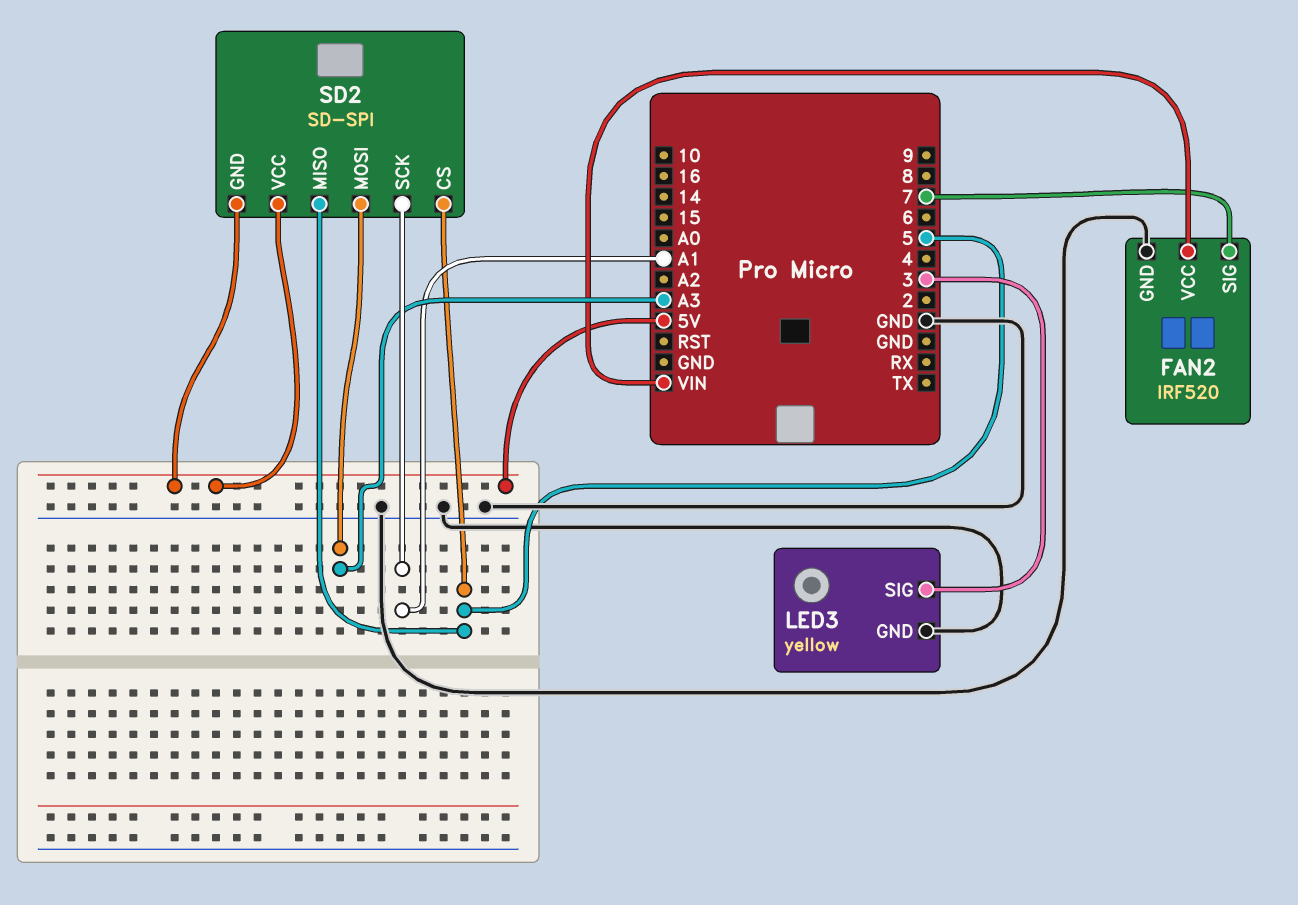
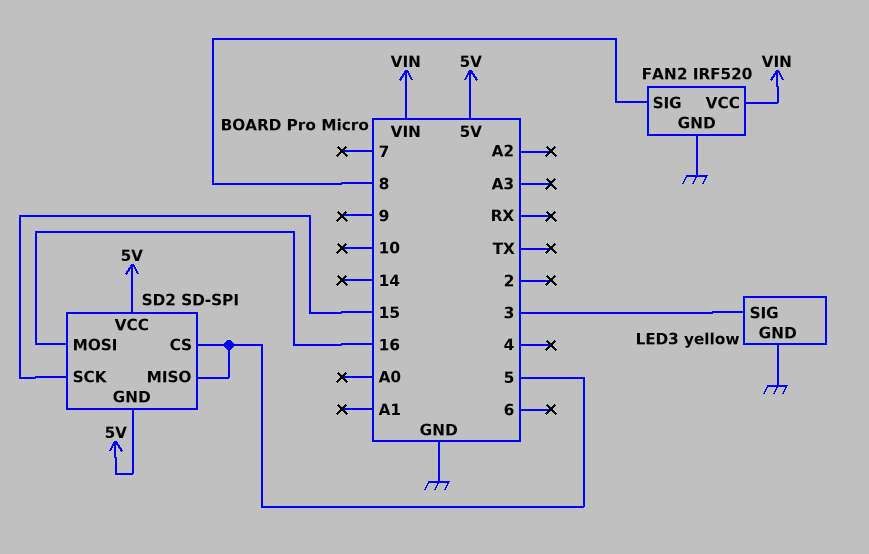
FAN2 pin SIG: 7 -> 8
SD2 pin MOSI: A3 -> 16
SD2 pin SCK: A1 -> 15

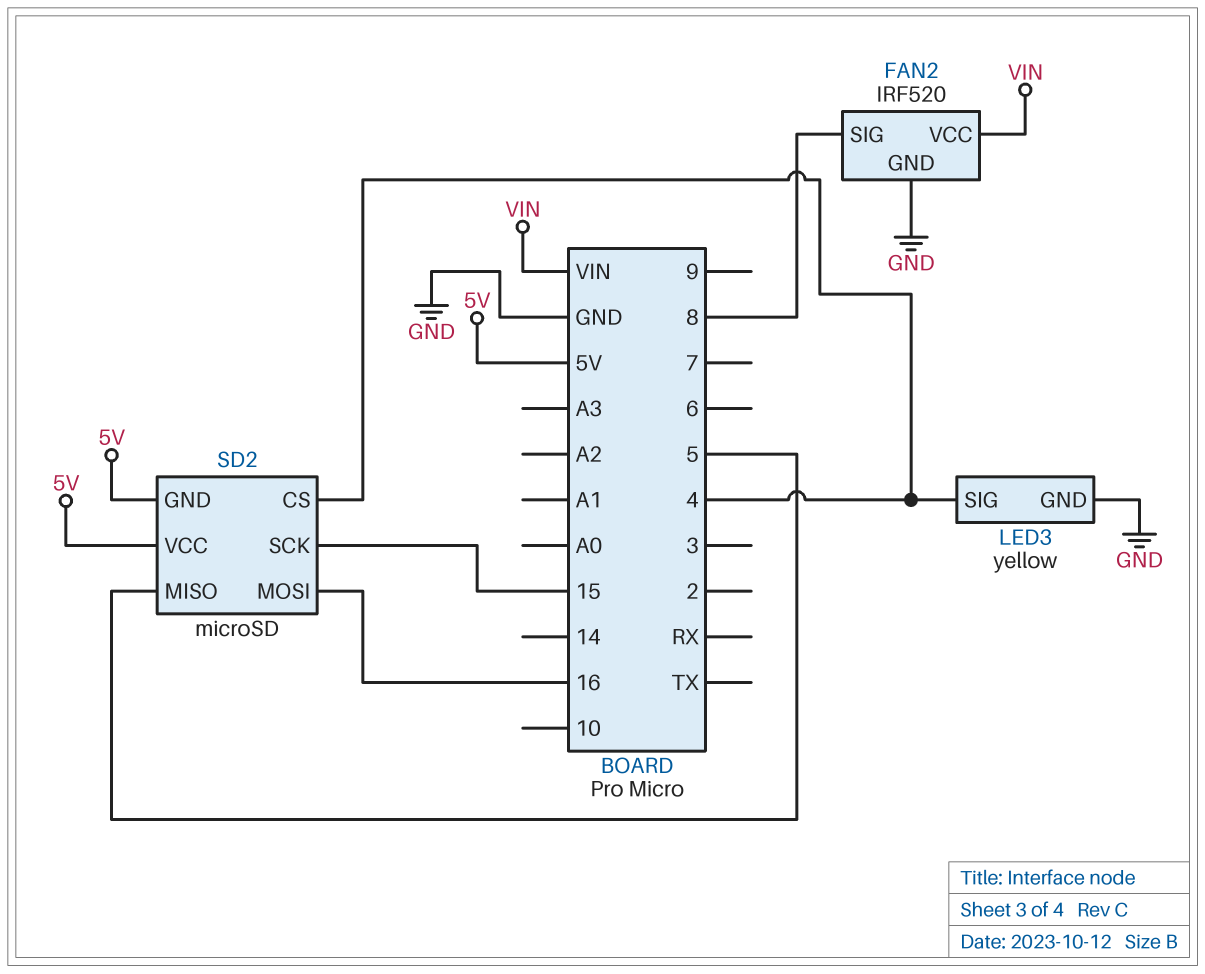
LED3 pin SIG: 3 -> 4
SD2: SD-SPI -> microSD
SD2 pin CS: 5 -> 4

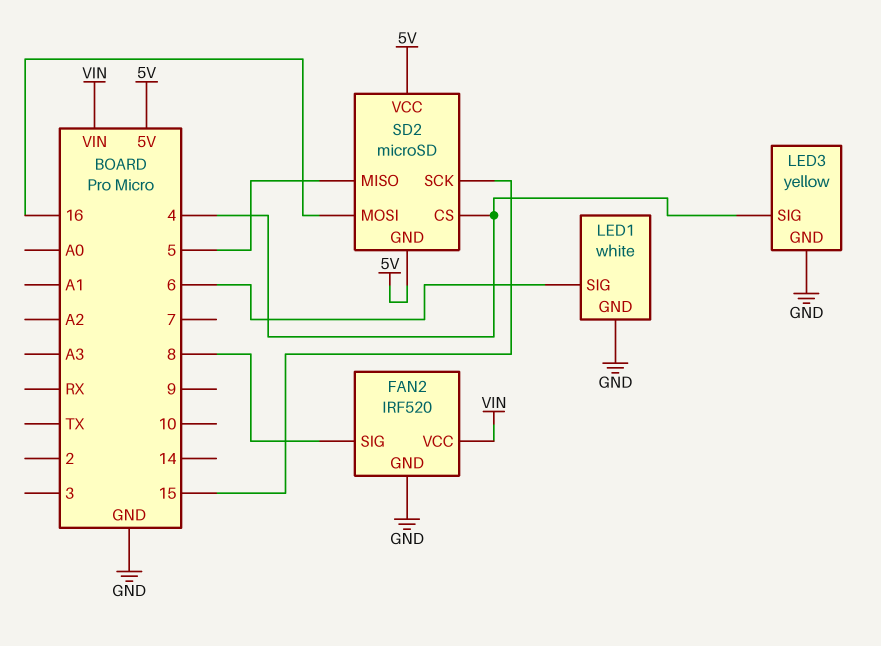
LED1: none -> white
LED1 pin GND: none -> GND
LED1 pin SIG: none -> 6

